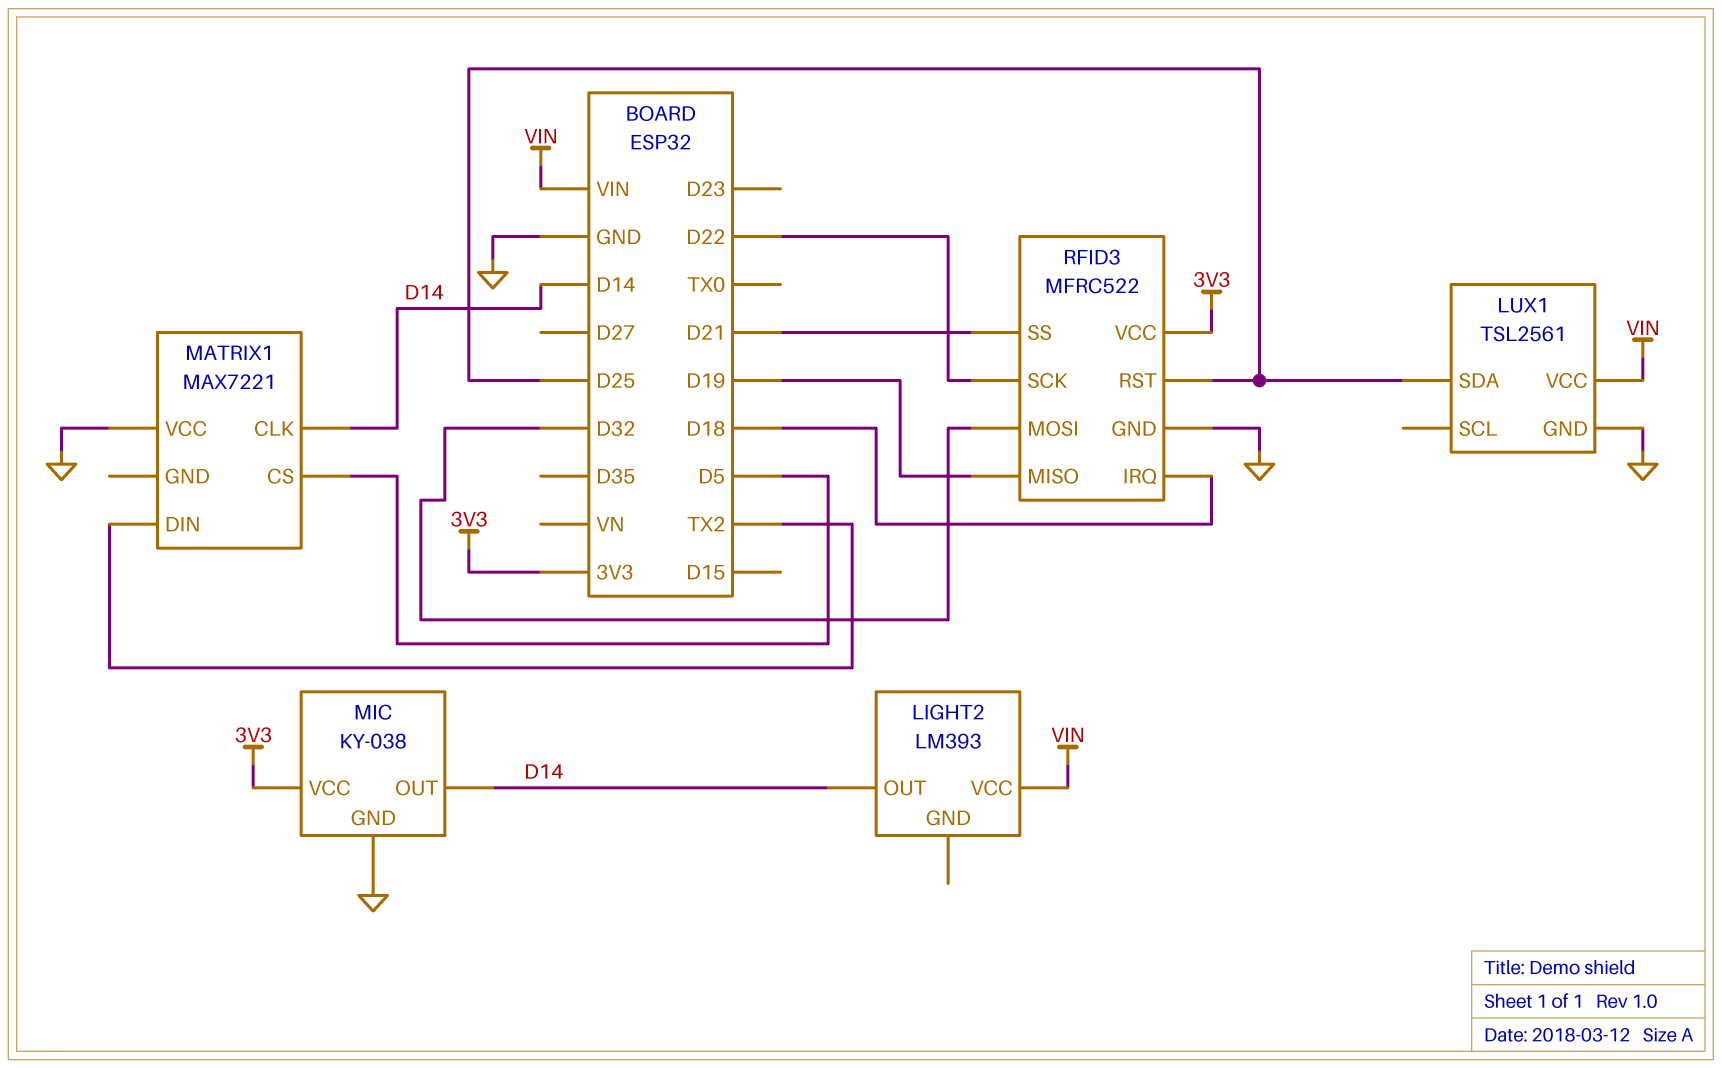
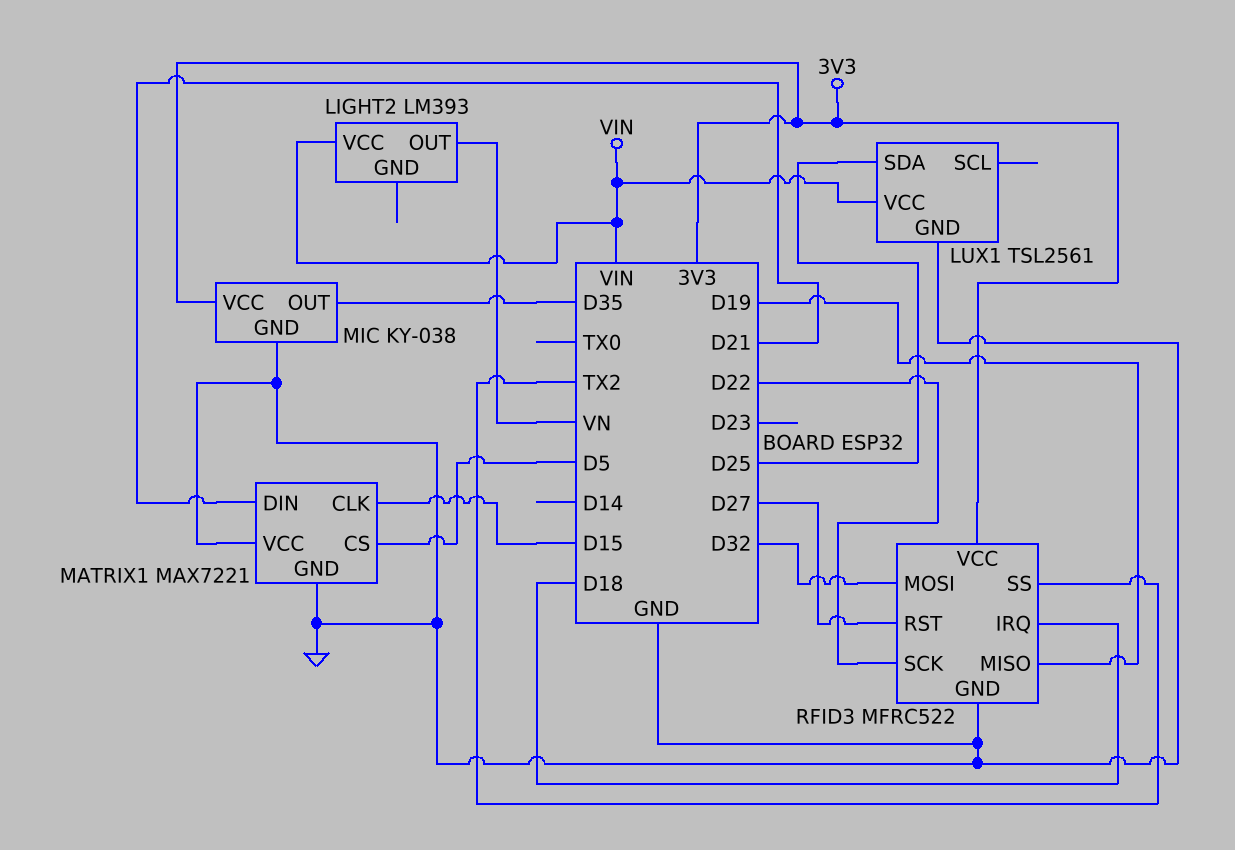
LIGHT2 pin OUT: D14 -> VN
MATRIX1 pin CLK: D14 -> D15
MATRIX1 pin DIN: TX2 -> D21
MATRIX1 pin GND: none -> GND
MIC pin OUT: D14 -> D35
RFID3 pin RST: D25 -> D27
RFID3 pin SS: D21 -> TX2

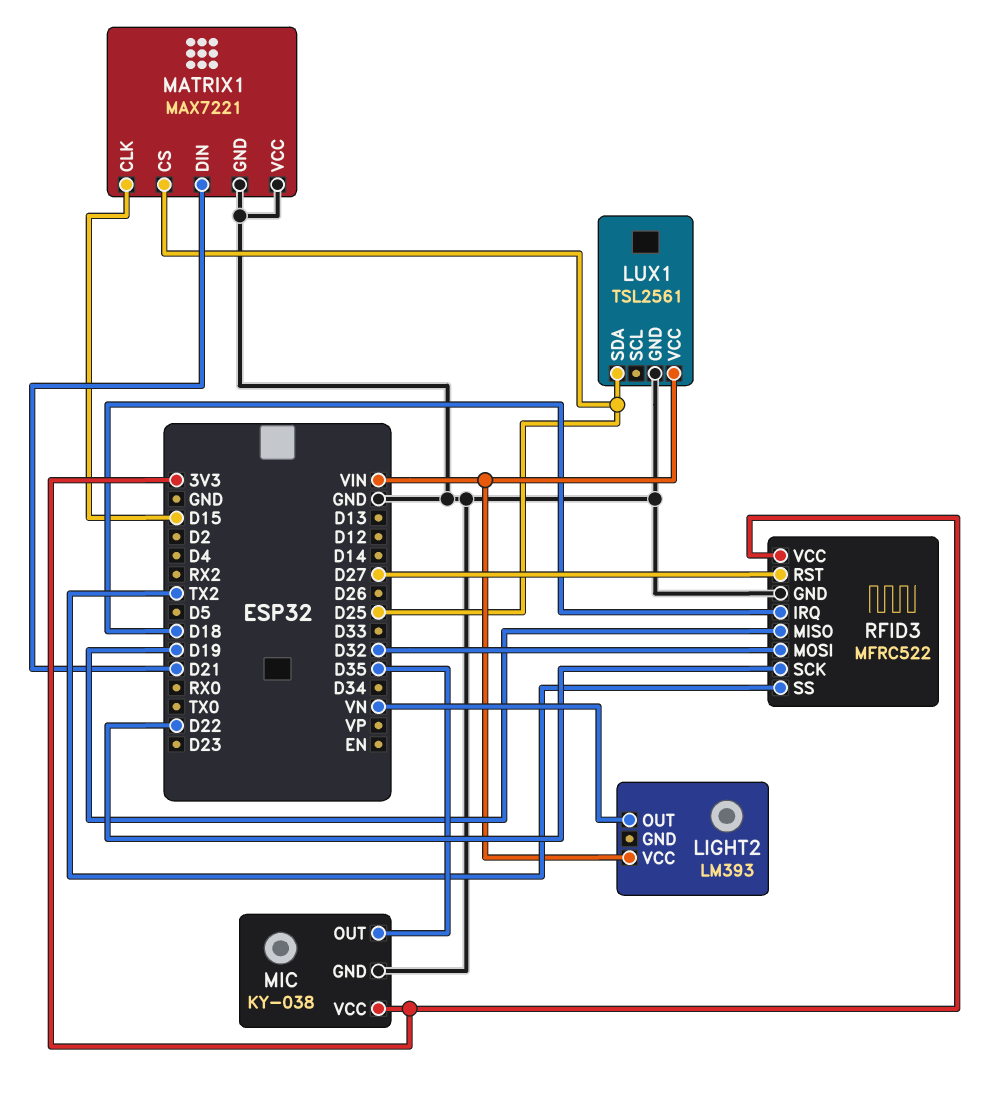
MATRIX1 pin CS: D5 -> D25

